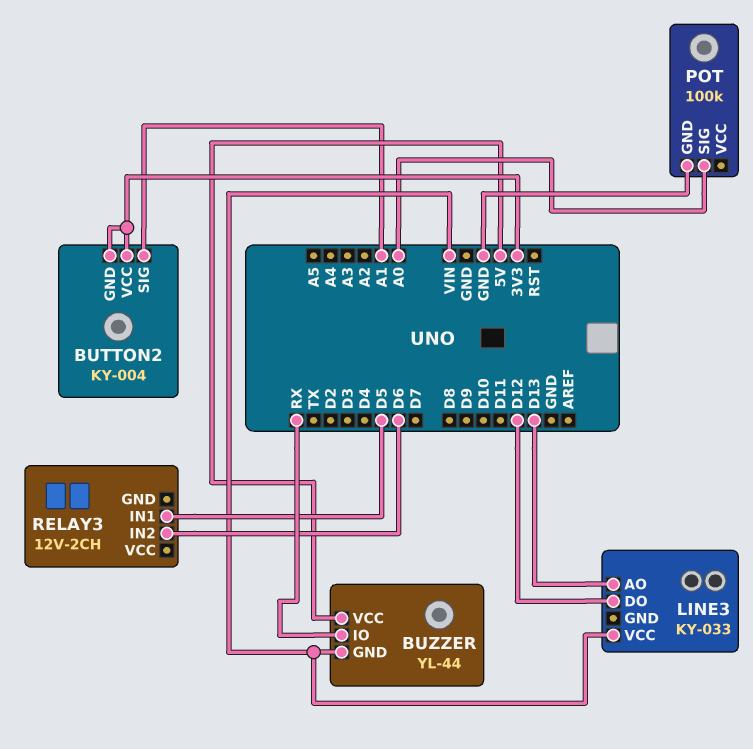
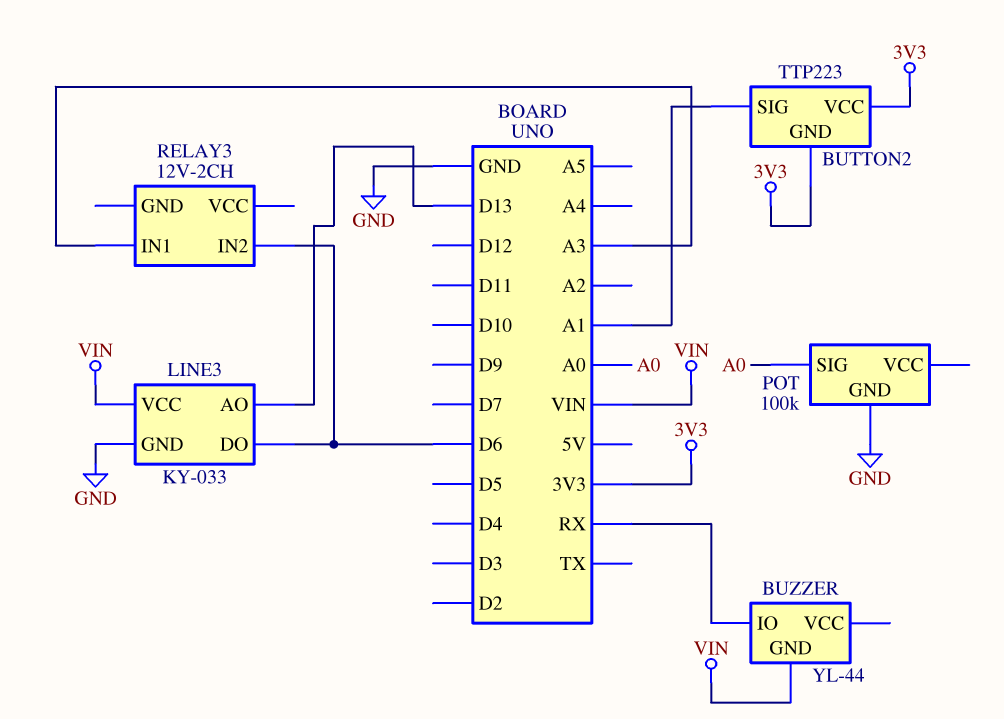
BUTTON2: KY-004 -> TTP223
BUZZER pin VCC: 5V -> none
LINE3 pin DO: D12 -> D6
LINE3 pin GND: none -> GND
RELAY3 pin IN1: D5 -> A3

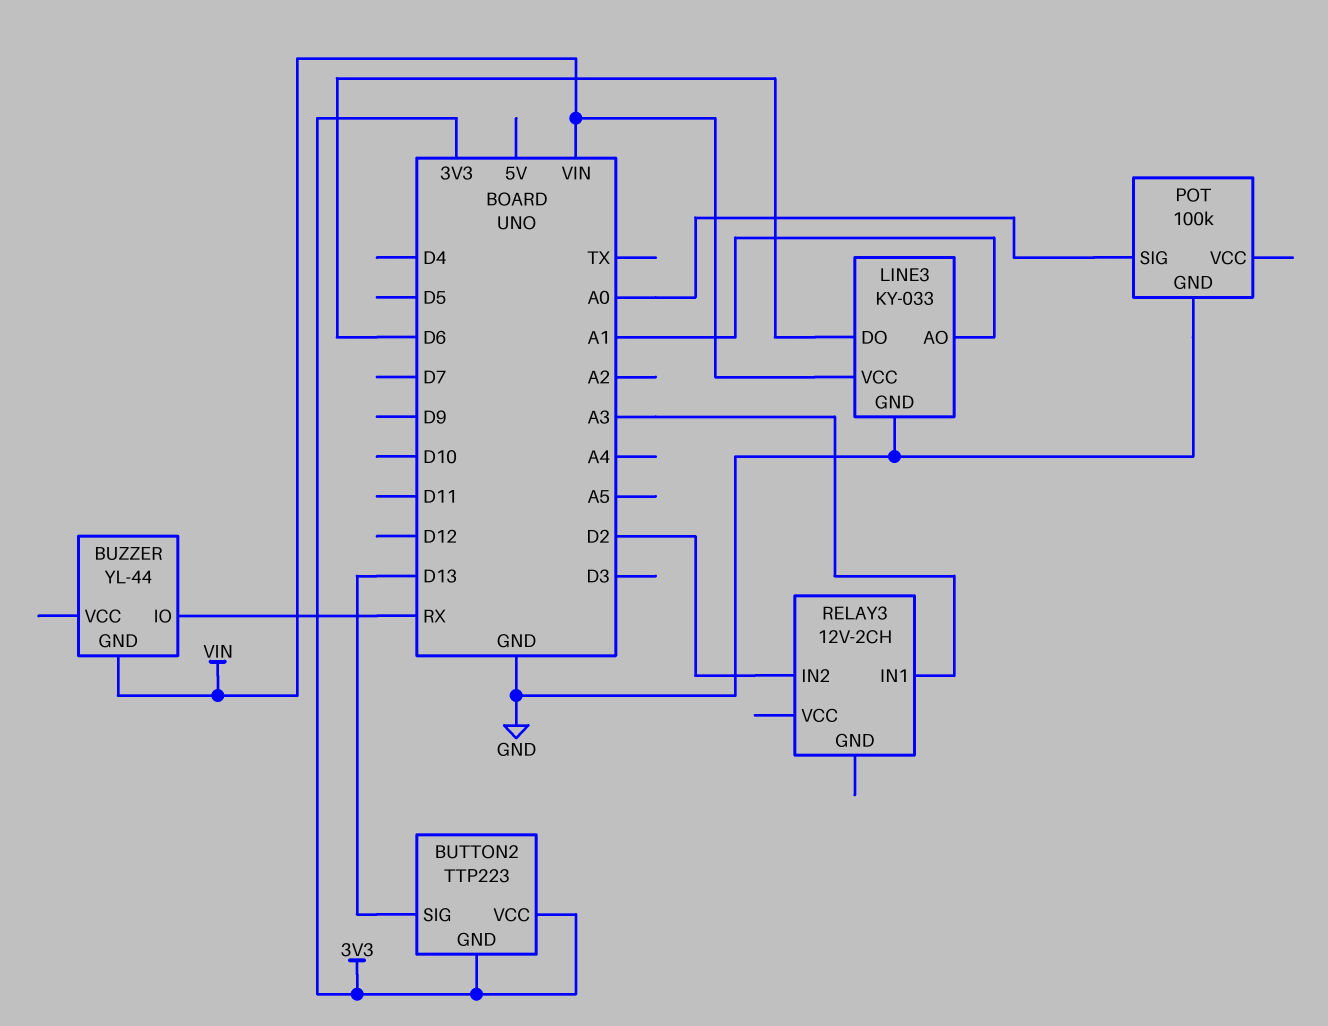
BUTTON2 pin SIG: A1 -> D13
LINE3 pin AO: D13 -> A1
RELAY3 pin IN2: D6 -> D2

